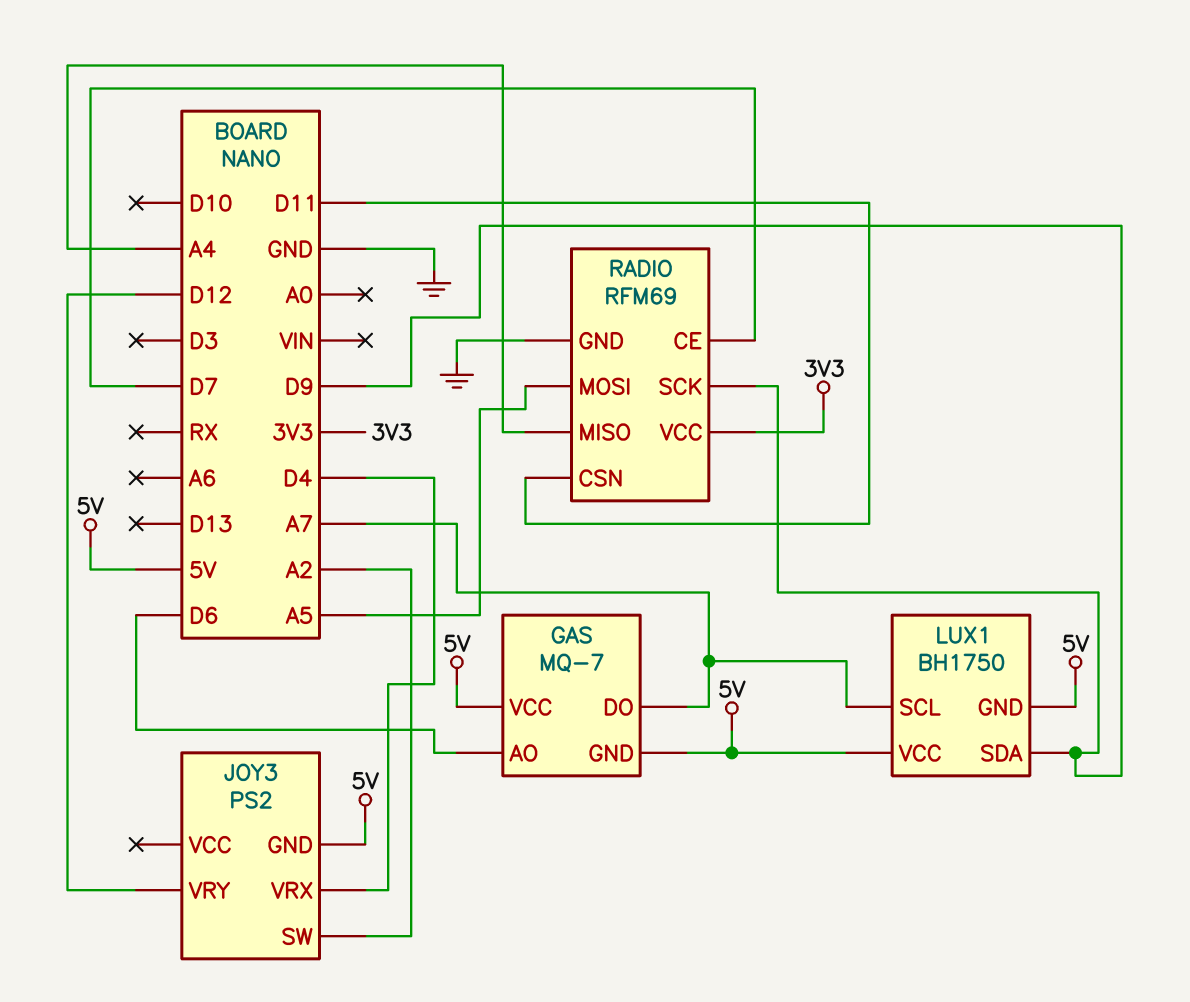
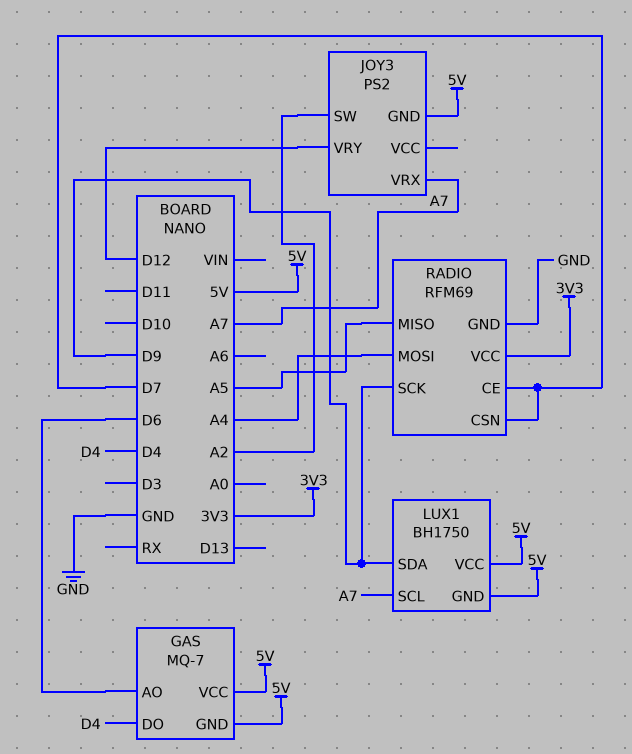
GAS pin DO: A7 -> D4
JOY3 pin VRX: D4 -> A7
RADIO pin CSN: D11 -> D7
RADIO pin MISO: A4 -> A5
RADIO pin MOSI: A5 -> A4

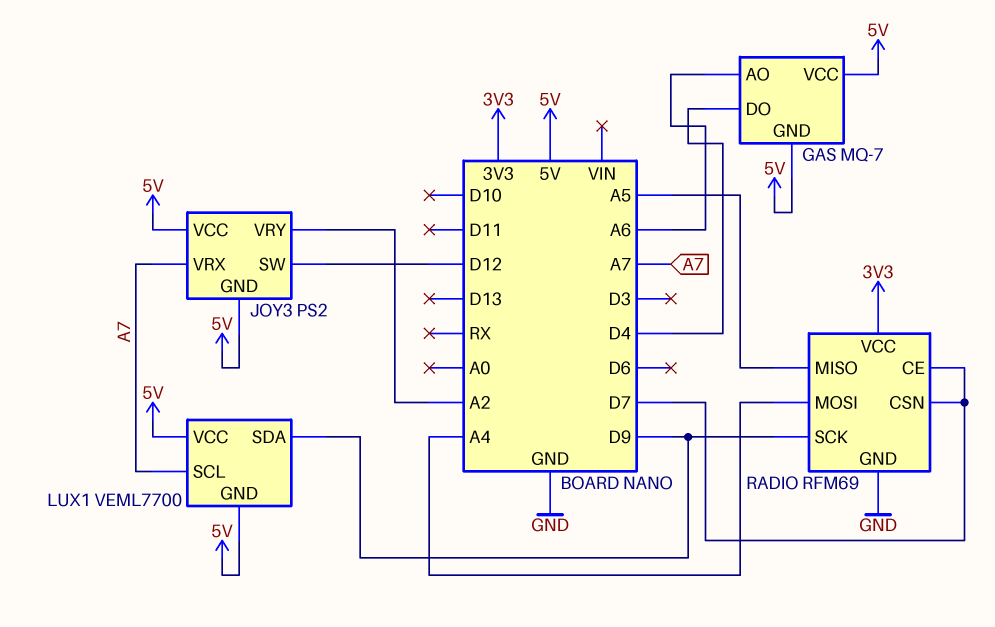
GAS pin AO: D6 -> A6
JOY3 pin SW: A2 -> D12
JOY3 pin VCC: none -> 5V
JOY3 pin VRY: D12 -> A2
LUX1: BH1750 -> VEML7700

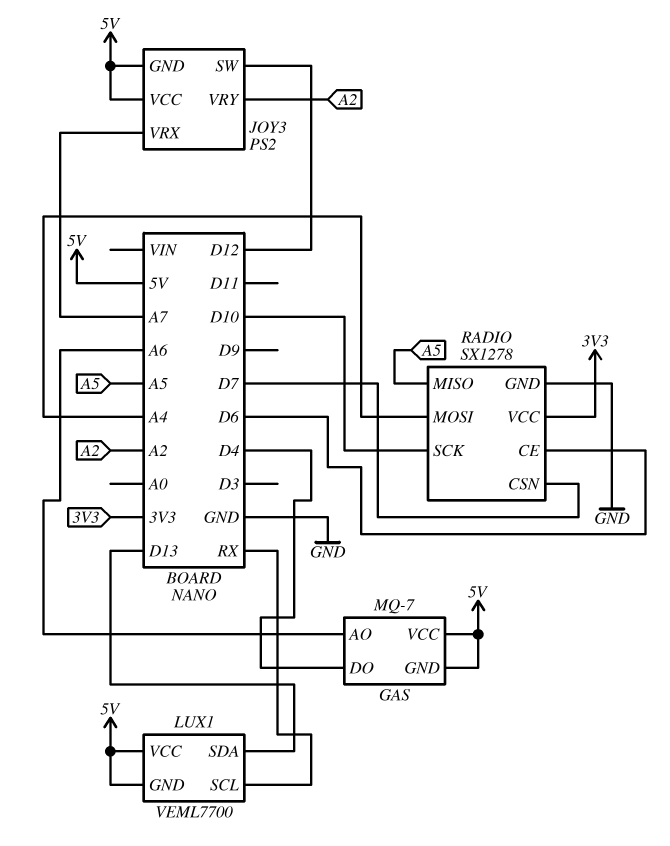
LUX1 pin SCL: A7 -> RX
LUX1 pin SDA: D9 -> D13
RADIO: RFM69 -> SX1278
RADIO pin CE: D7 -> D6
RADIO pin SCK: D9 -> D10

